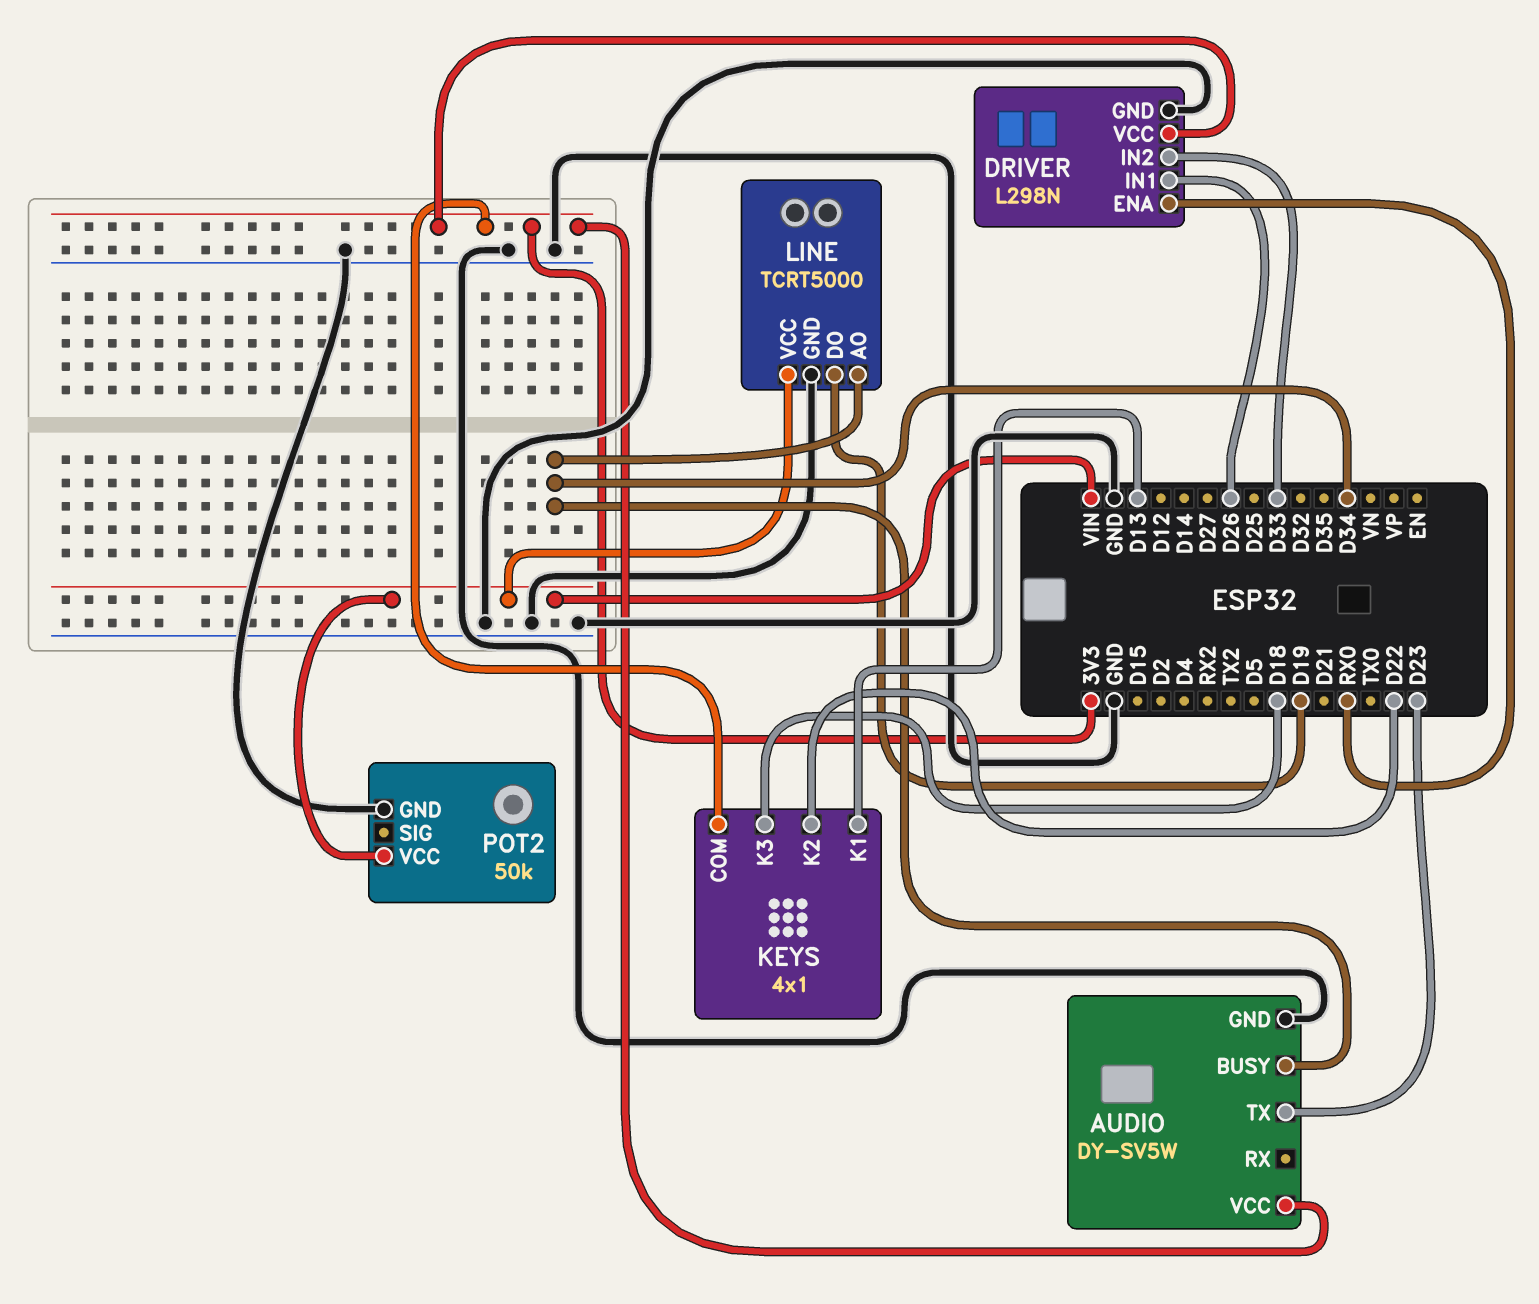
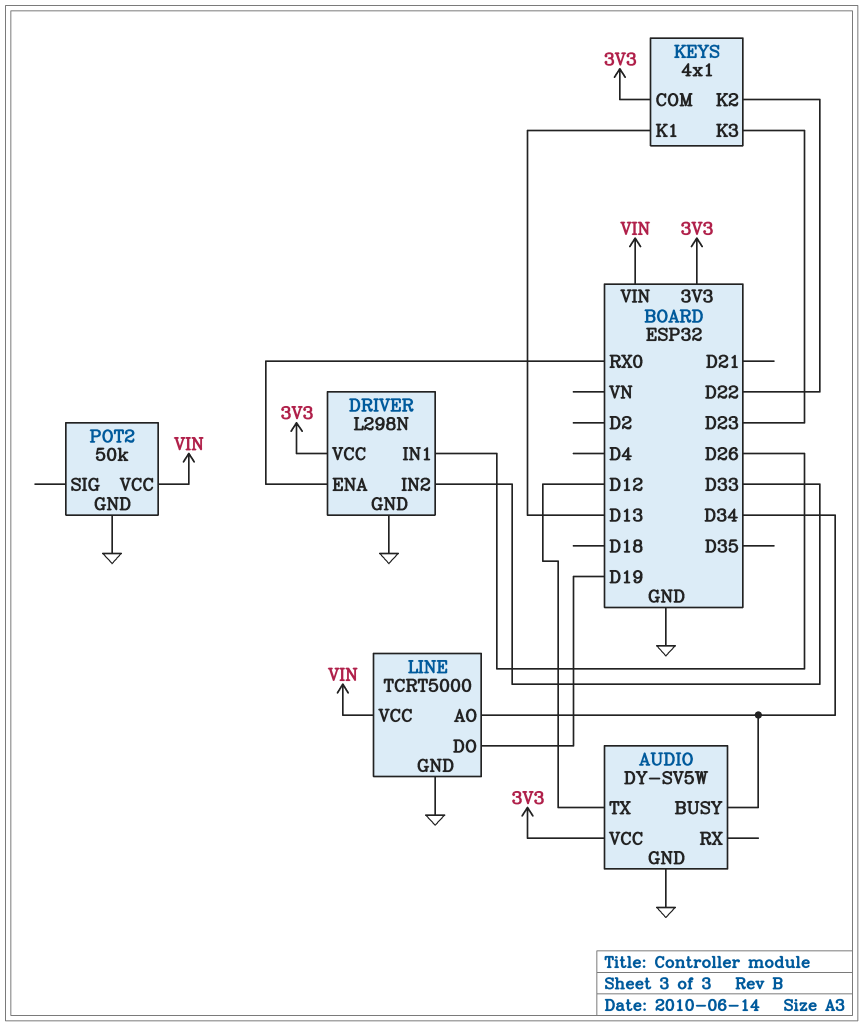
AUDIO pin TX: D23 -> D12
KEYS pin K3: D18 -> D23

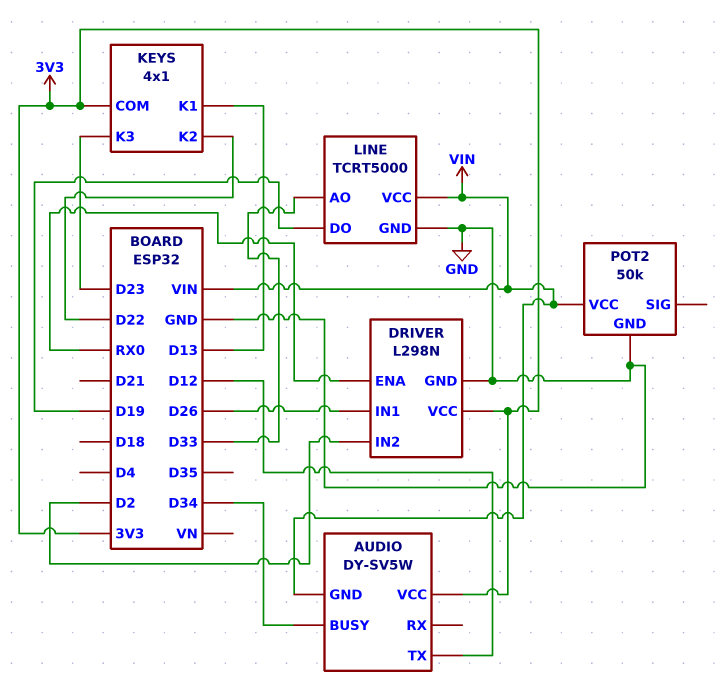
AUDIO pin GND: GND -> VIN
DRIVER pin IN2: D33 -> D2
LINE pin AO: D34 -> D33

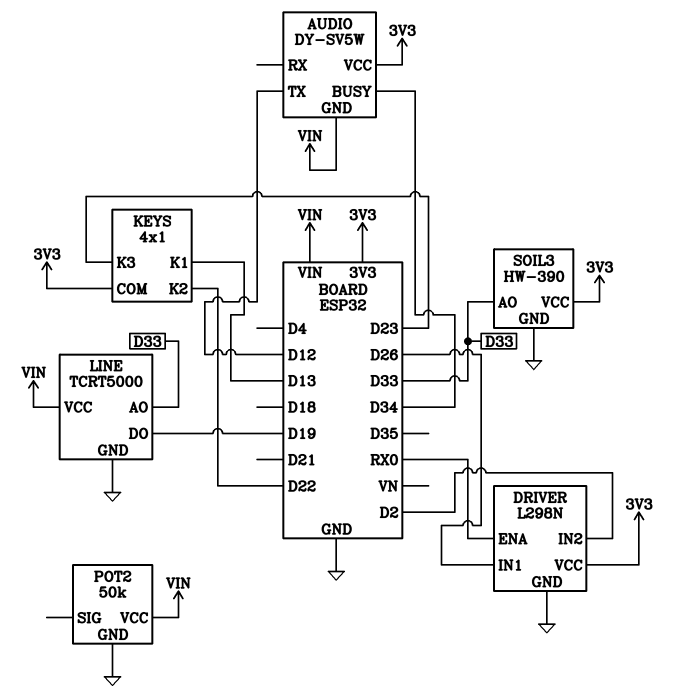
SOIL3: none -> HW-390
SOIL3 pin AO: none -> D33
SOIL3 pin GND: none -> GND
SOIL3 pin VCC: none -> 3V3

